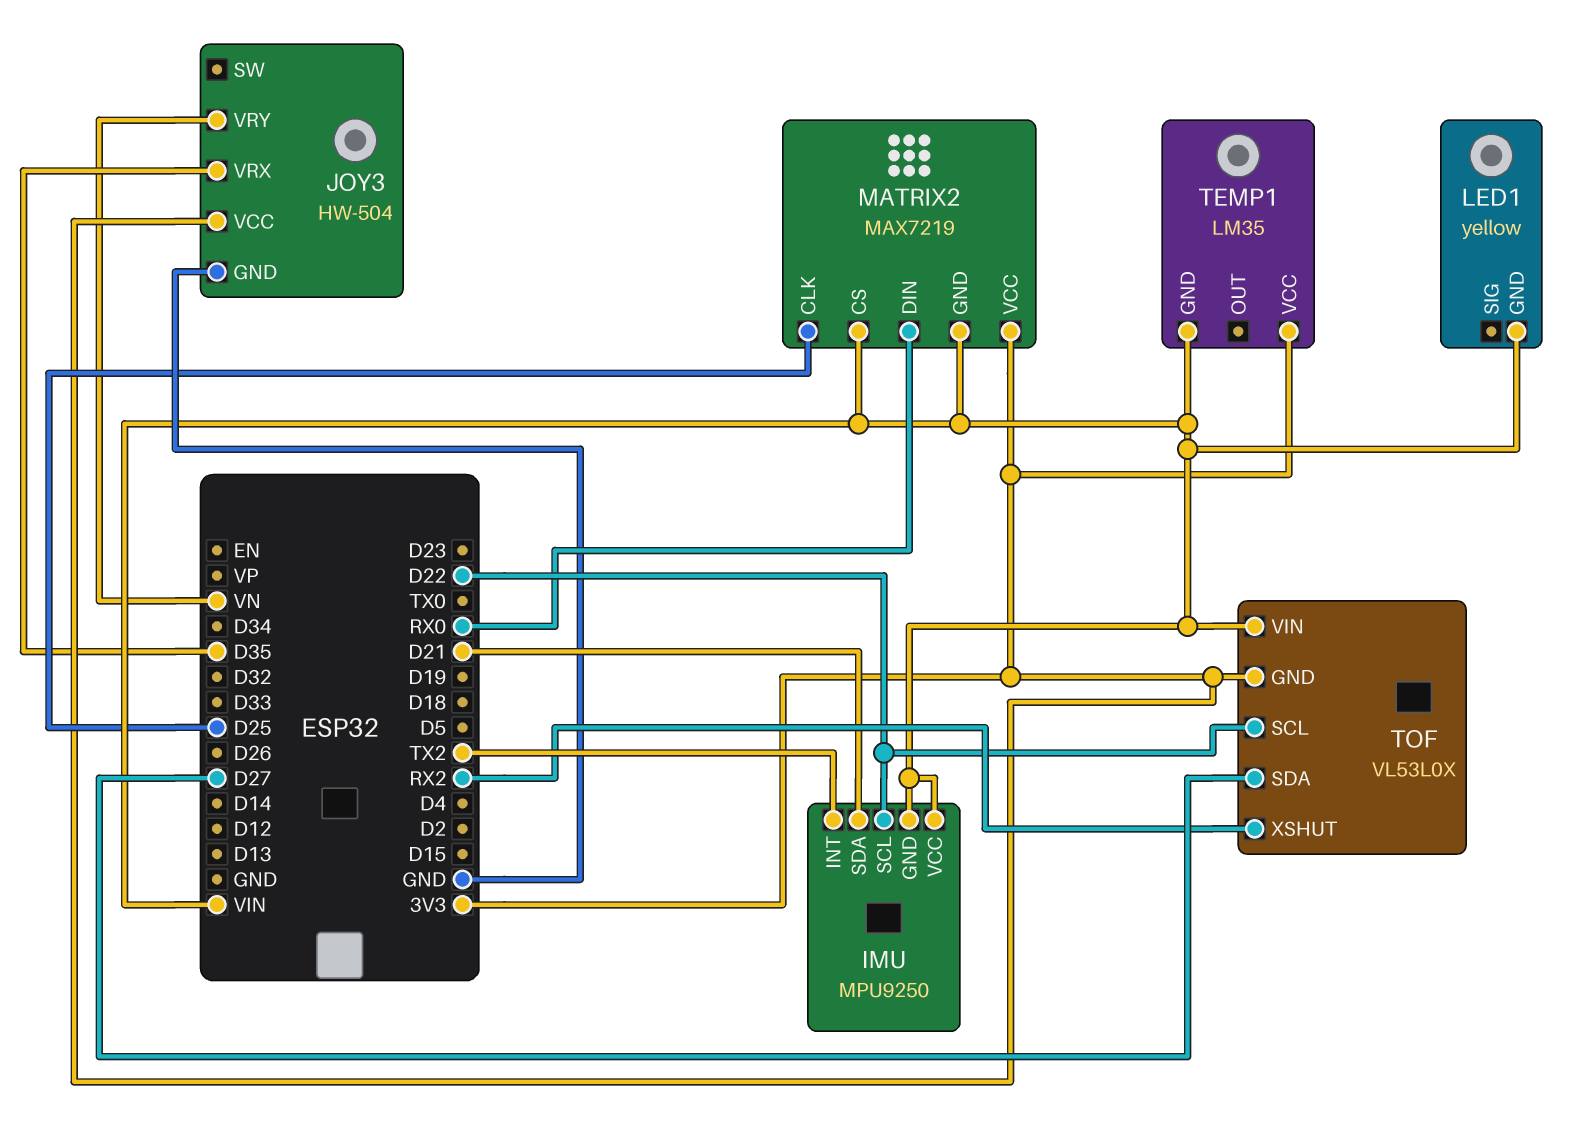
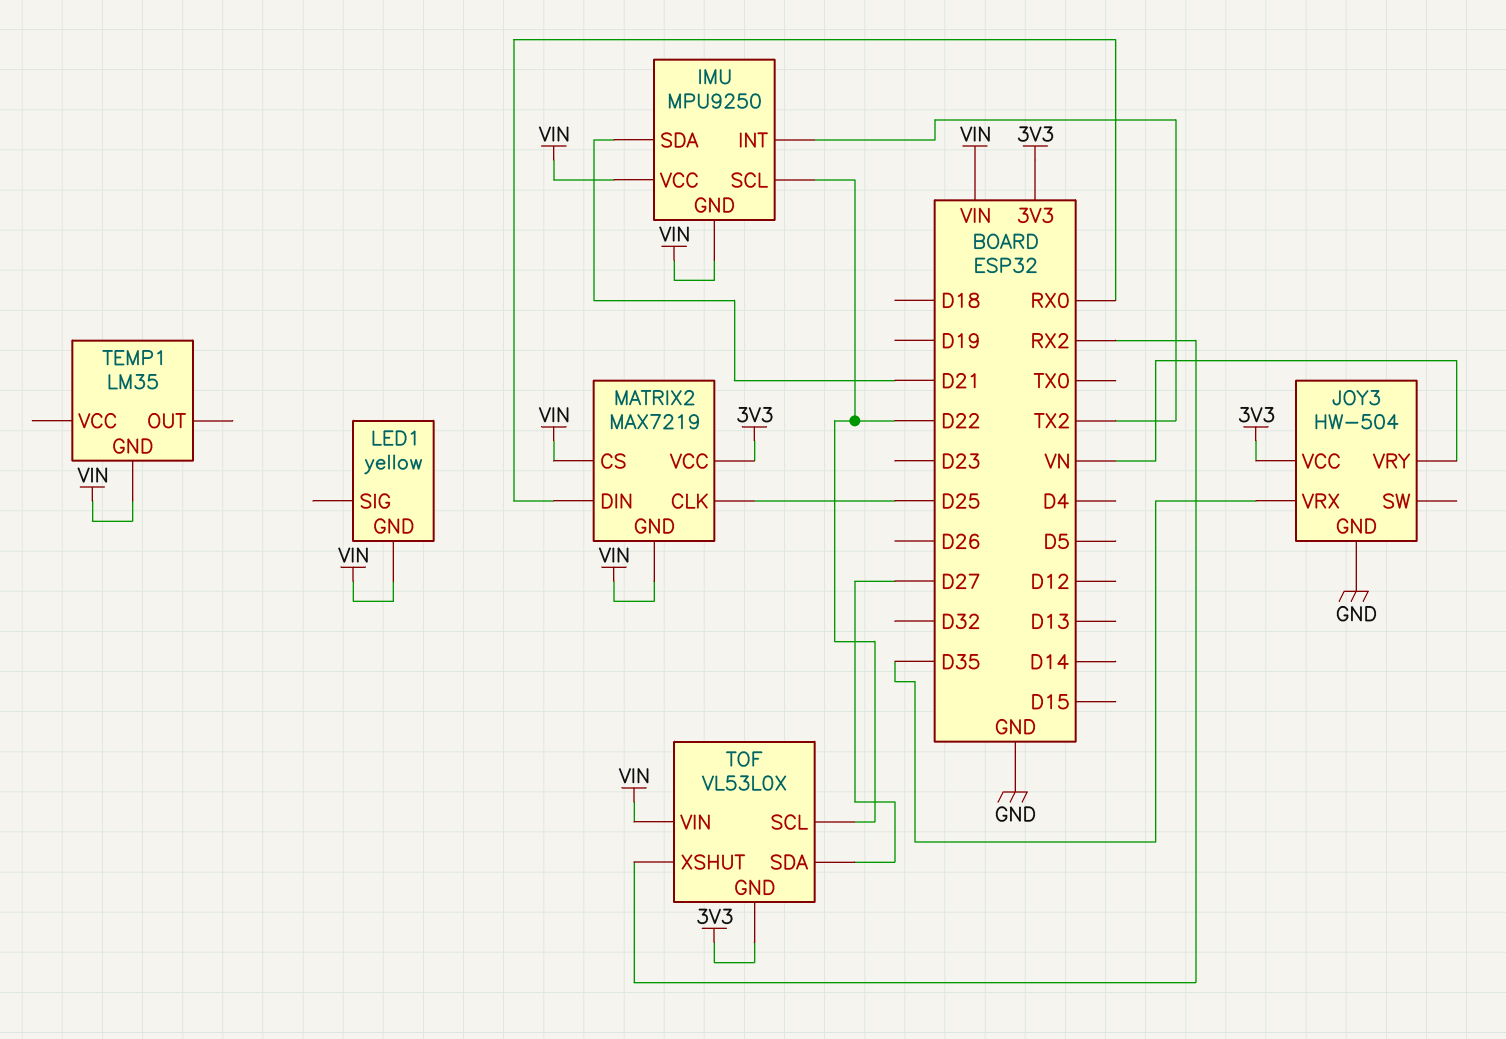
TEMP1 pin VCC: 3V3 -> none

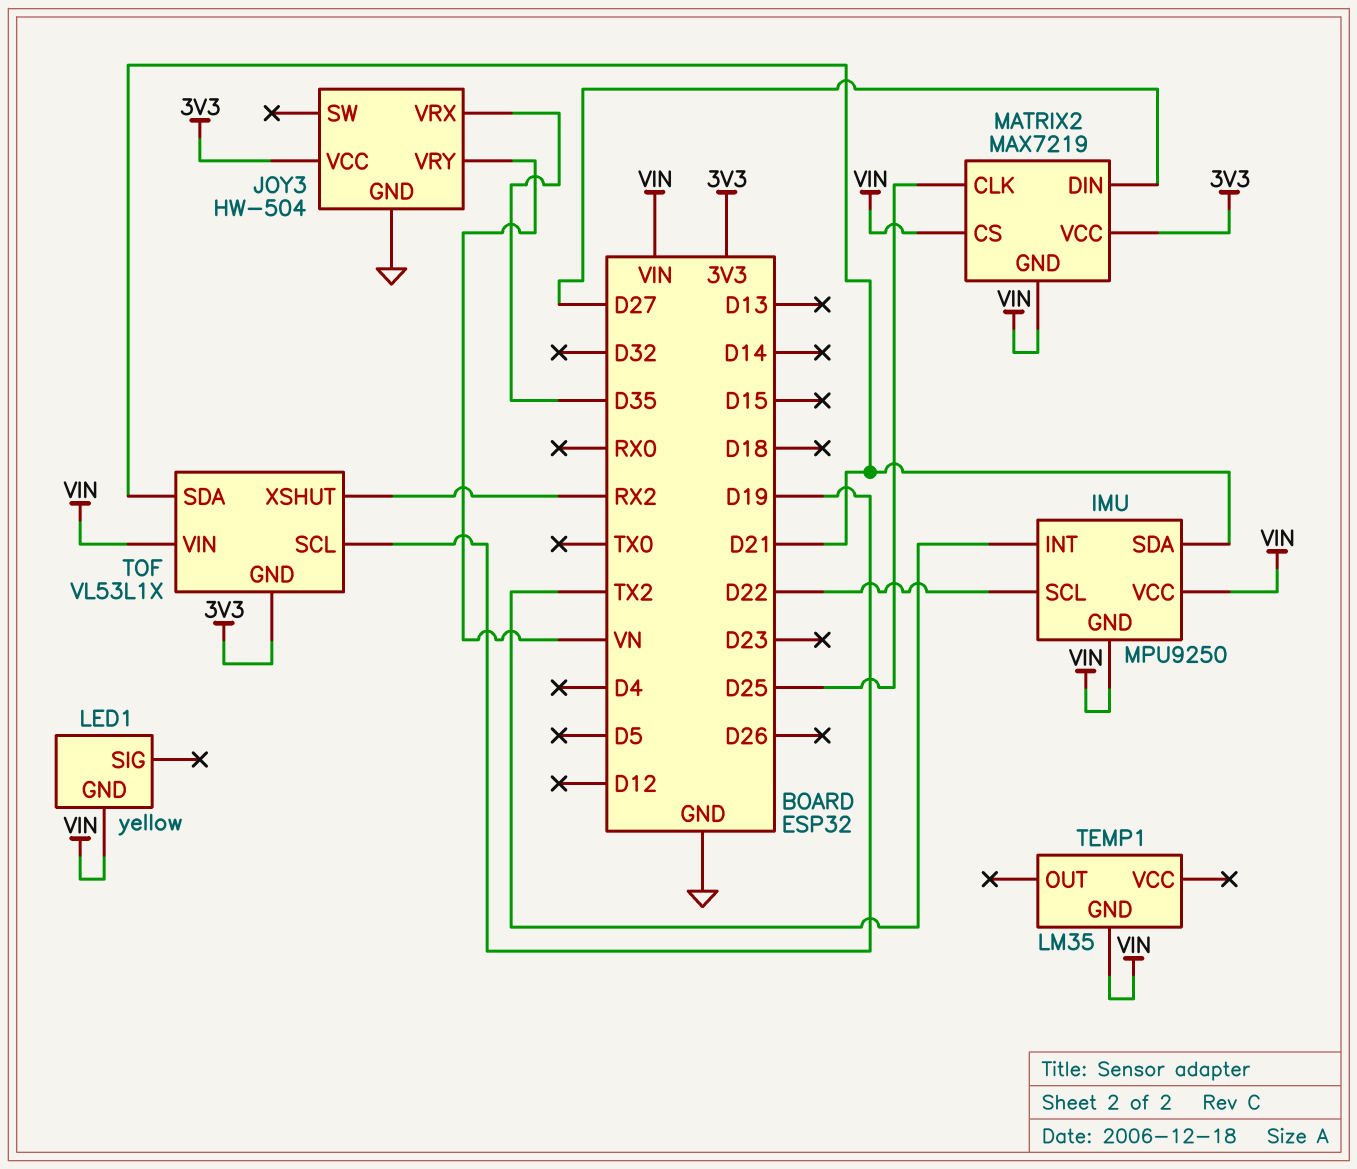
MATRIX2 pin DIN: RX0 -> D27
TOF: VL53L0X -> VL53L1X
TOF pin SCL: D22 -> D19
TOF pin SDA: D27 -> D21

